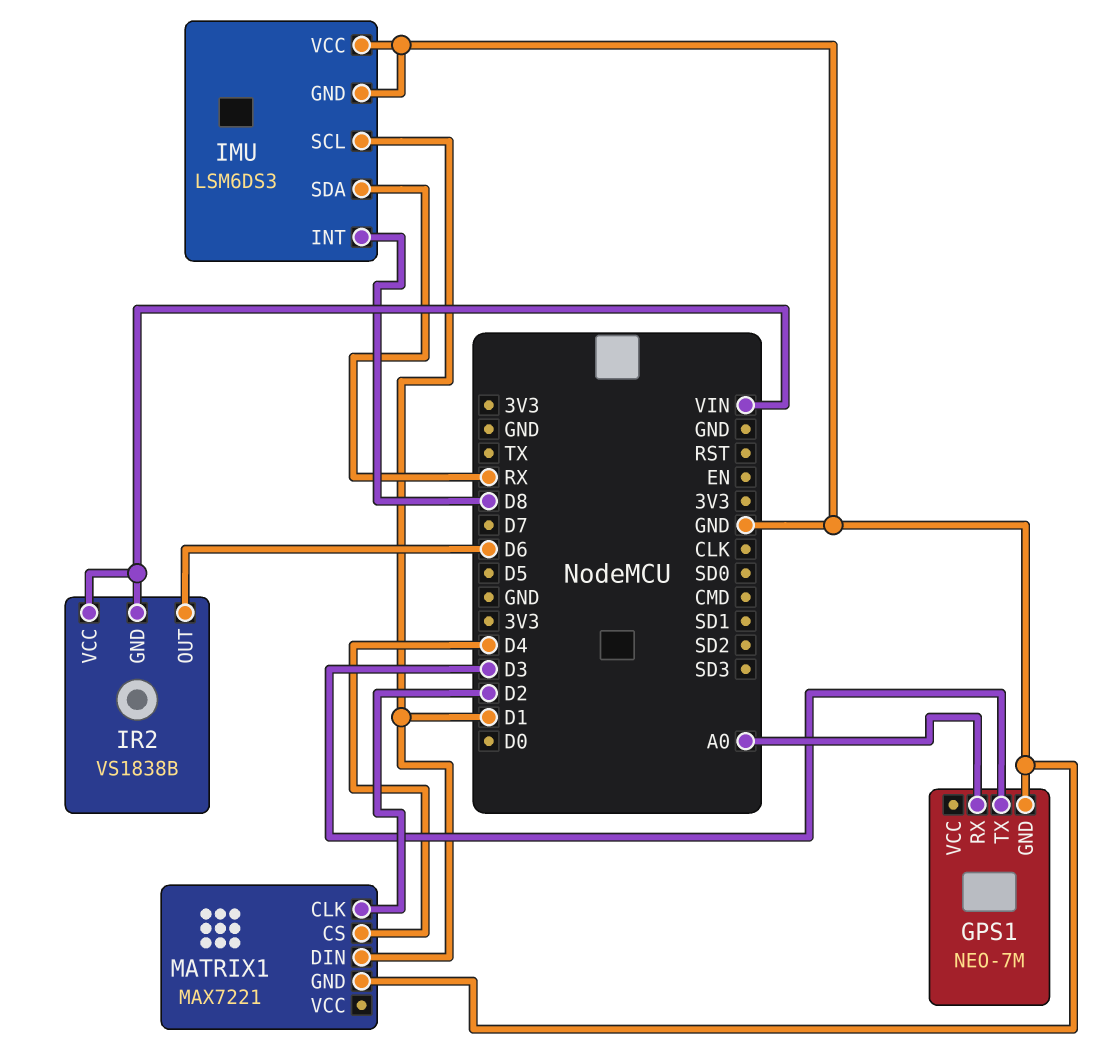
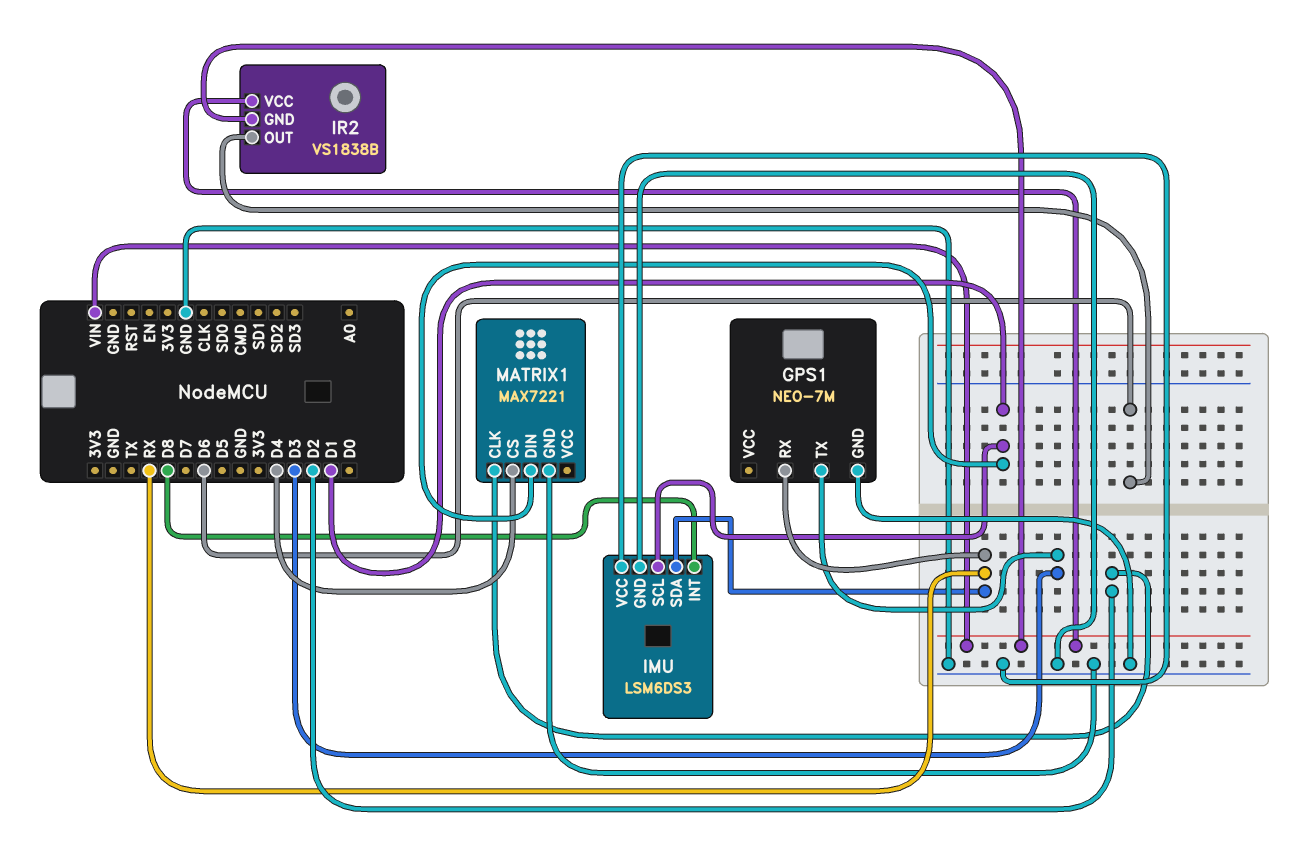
GPS1 pin RX: A0 -> RX

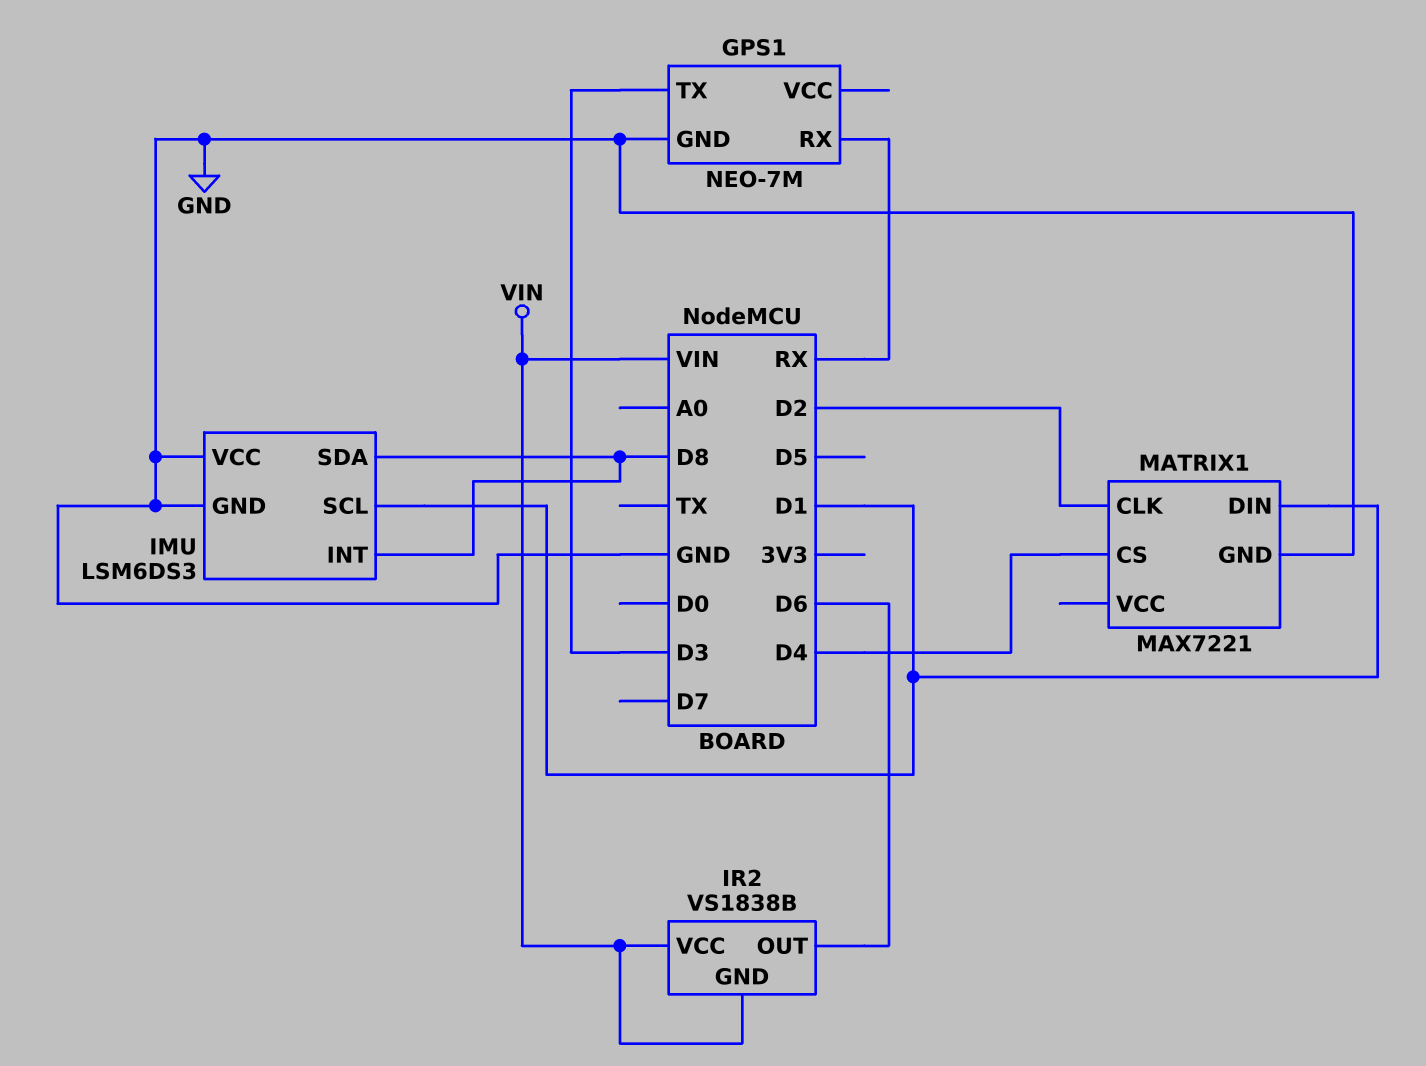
IMU pin SDA: RX -> D8

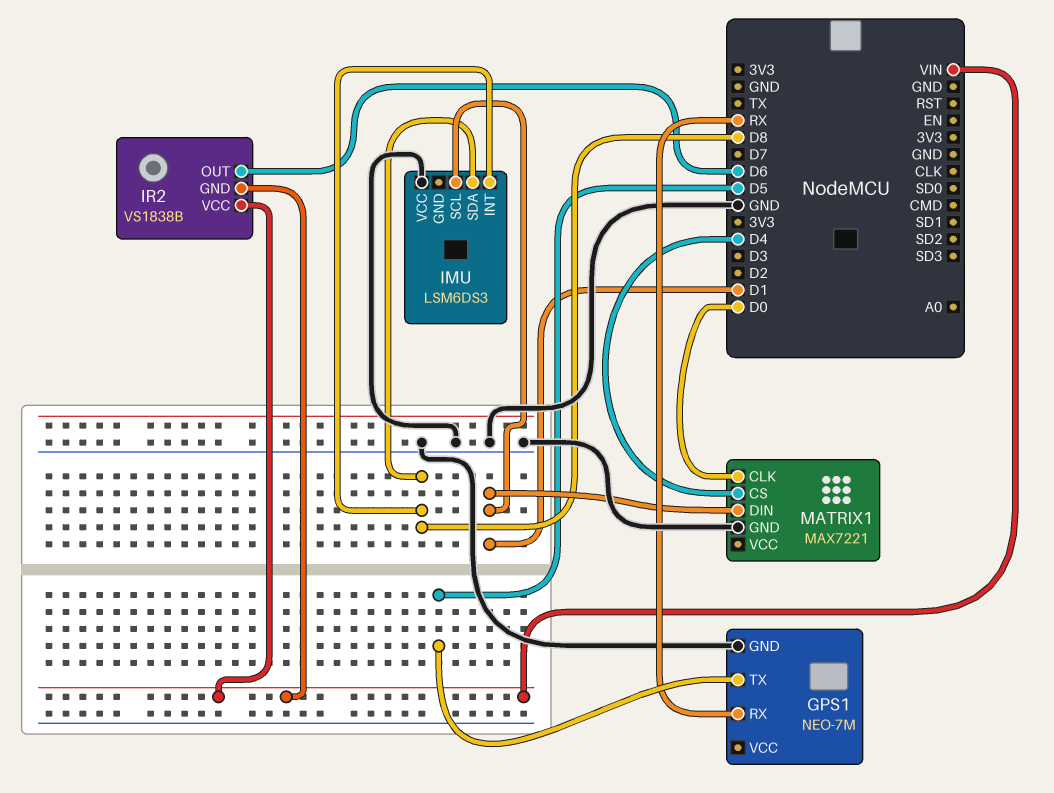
GPS1 pin TX: D3 -> D5
IMU pin GND: GND -> none
MATRIX1 pin CLK: D2 -> D0

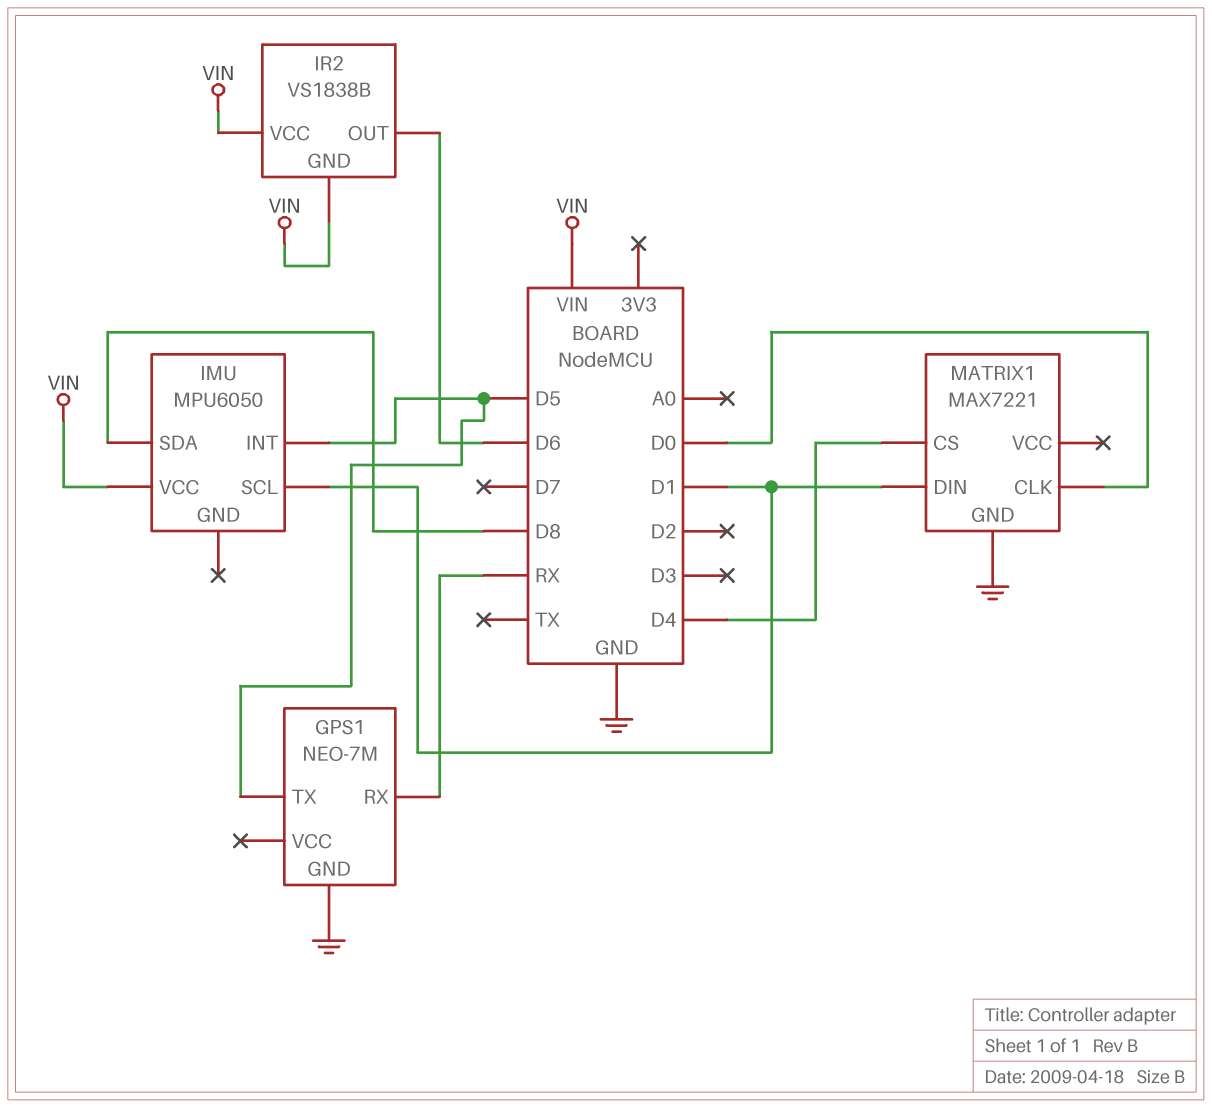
IMU: LSM6DS3 -> MPU6050
IMU pin INT: D8 -> D5
IMU pin VCC: GND -> VIN

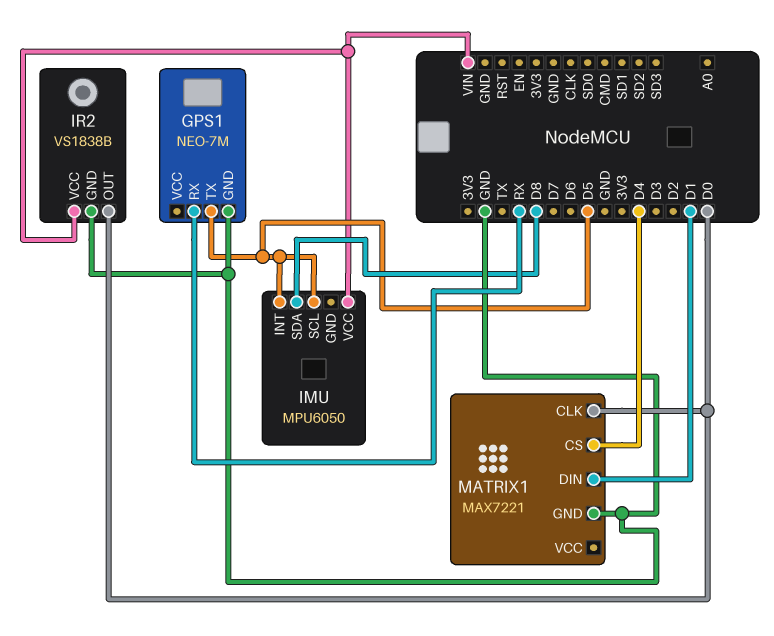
IMU pin SCL: D1 -> D5
IR2 pin GND: VIN -> GND
IR2 pin OUT: D6 -> D0

